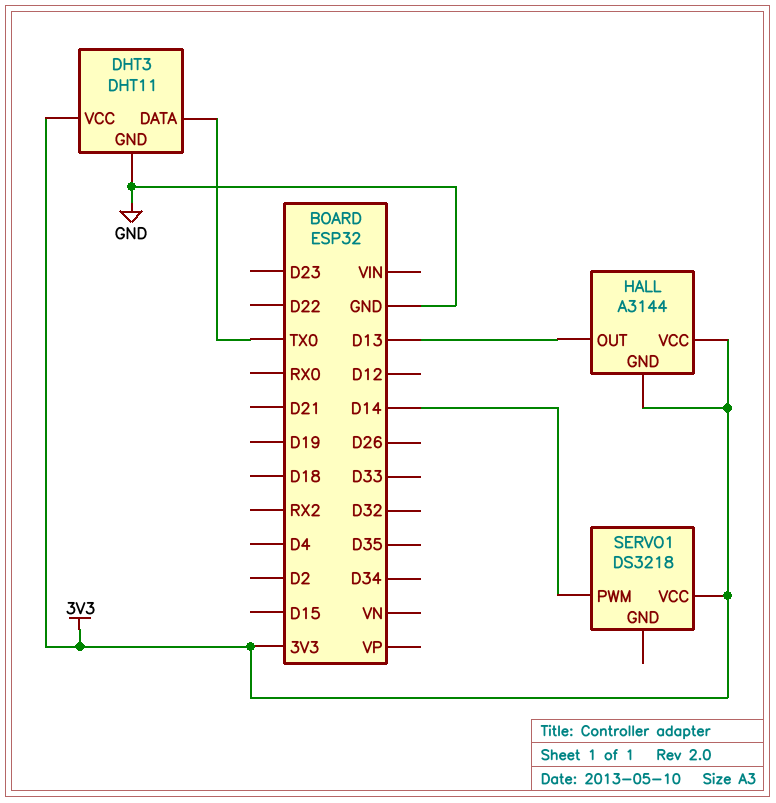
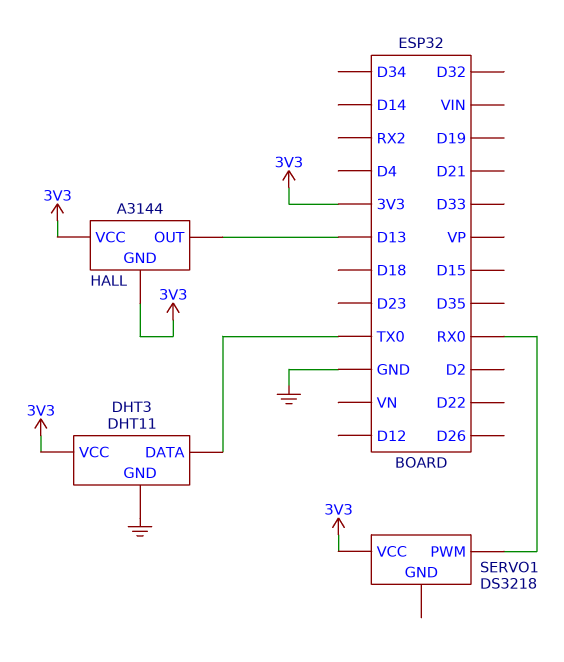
SERVO1 pin PWM: D14 -> RX0

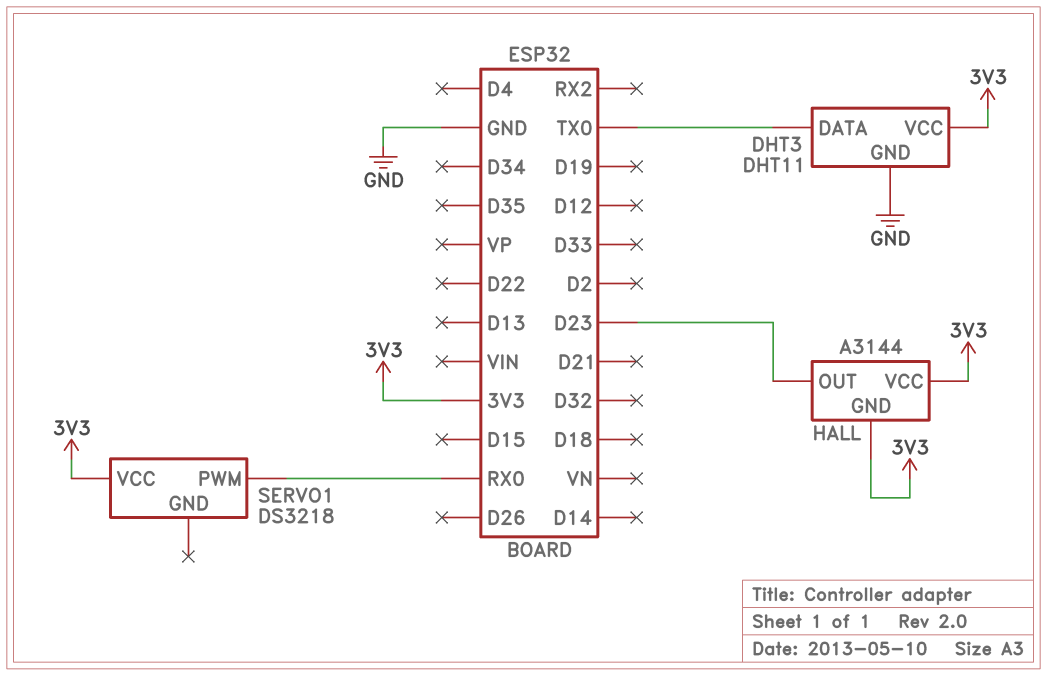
HALL pin OUT: D13 -> D23

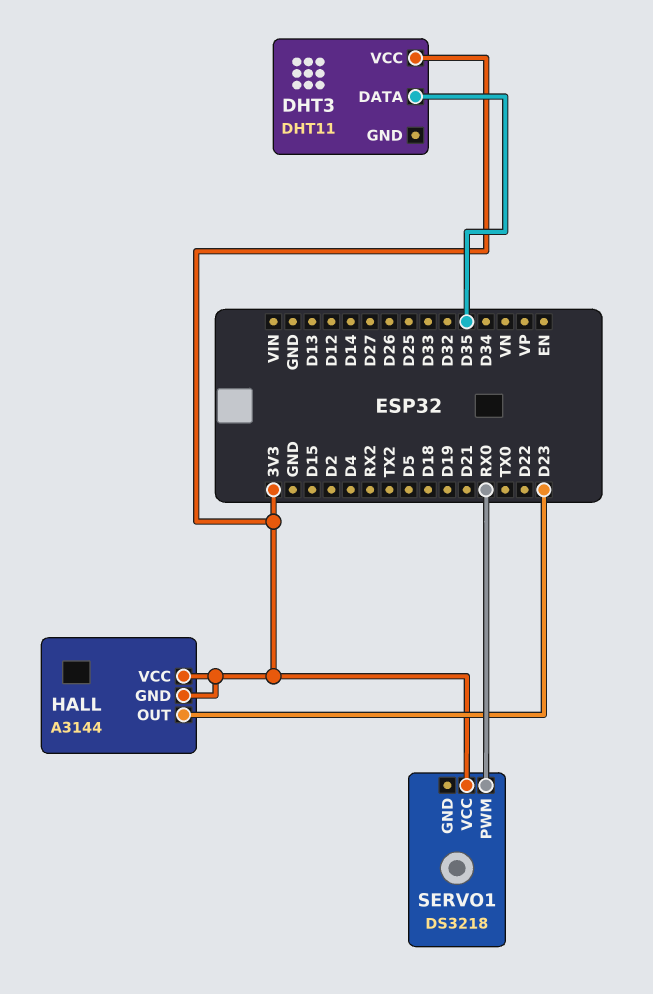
DHT3 pin DATA: TX0 -> D35
DHT3 pin GND: GND -> none

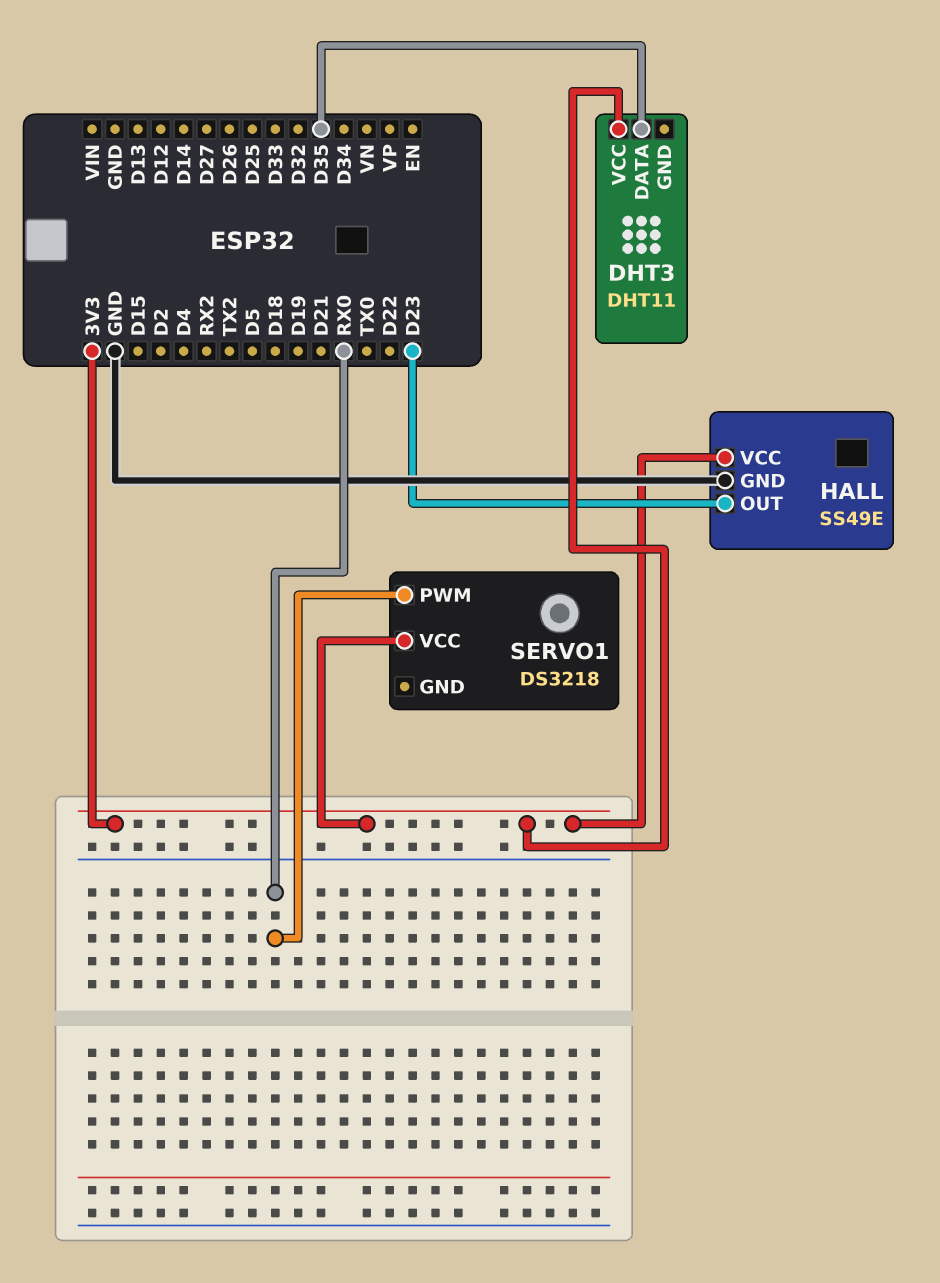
HALL: A3144 -> SS49E
HALL pin GND: 3V3 -> GND

